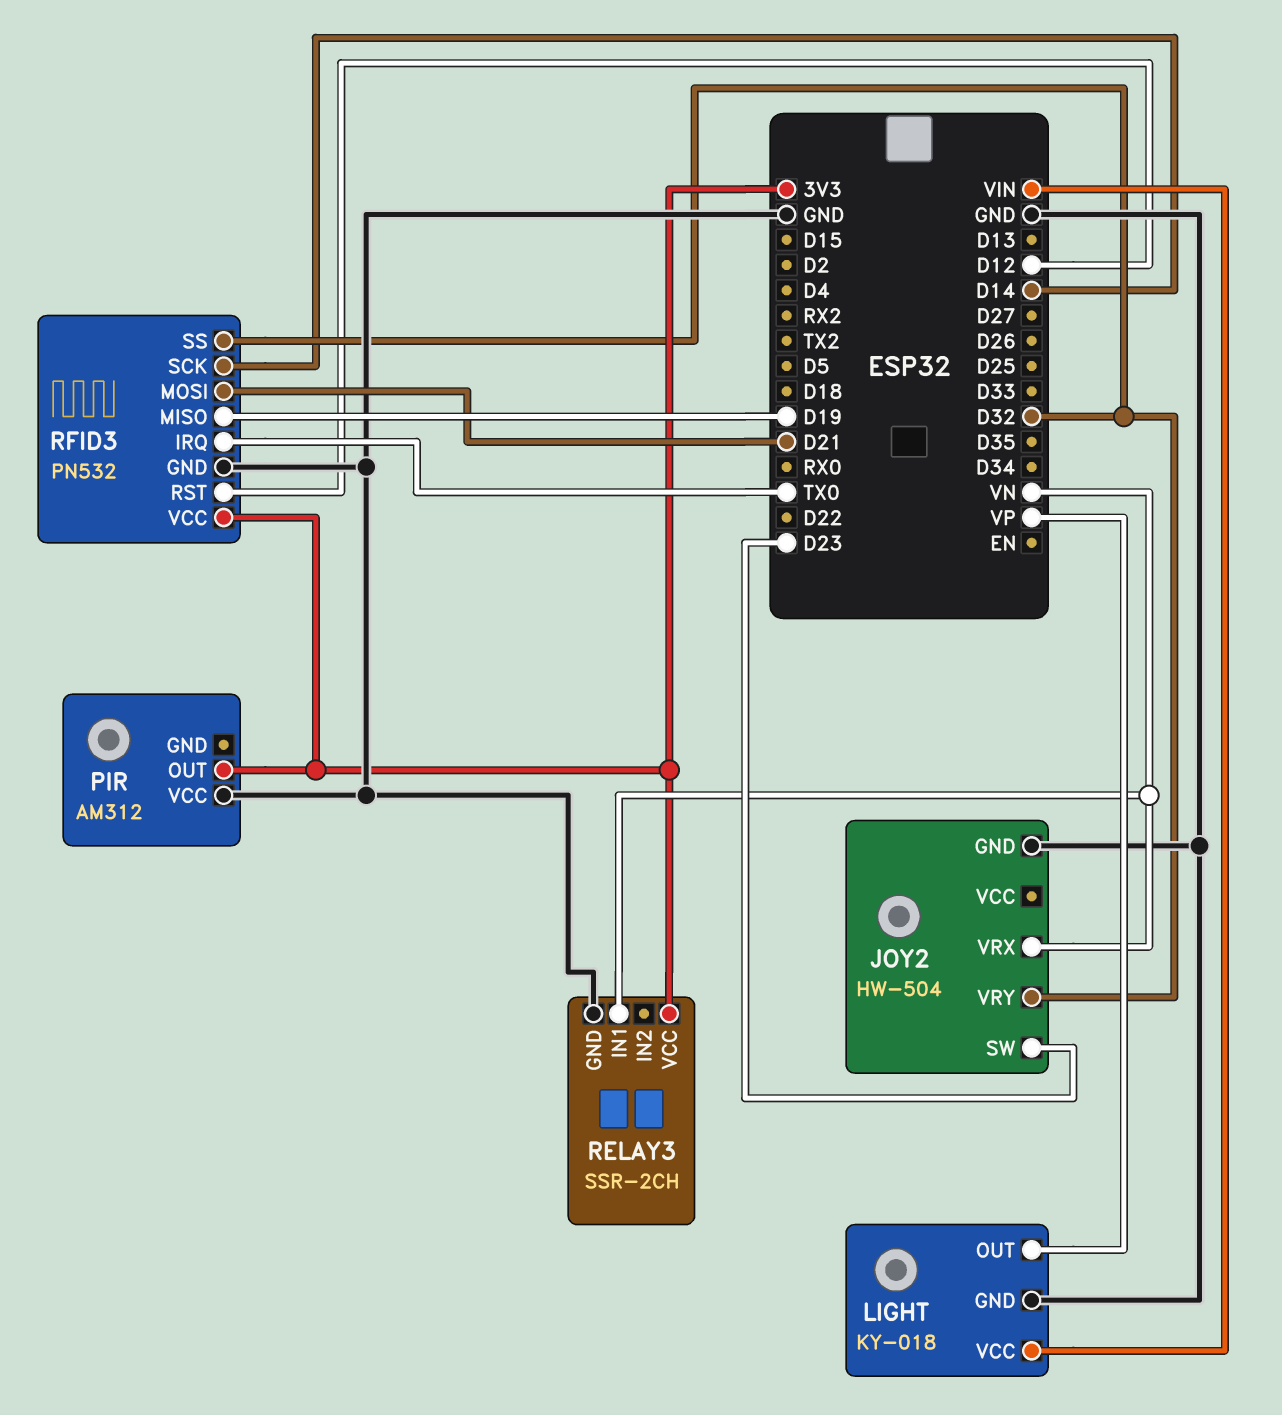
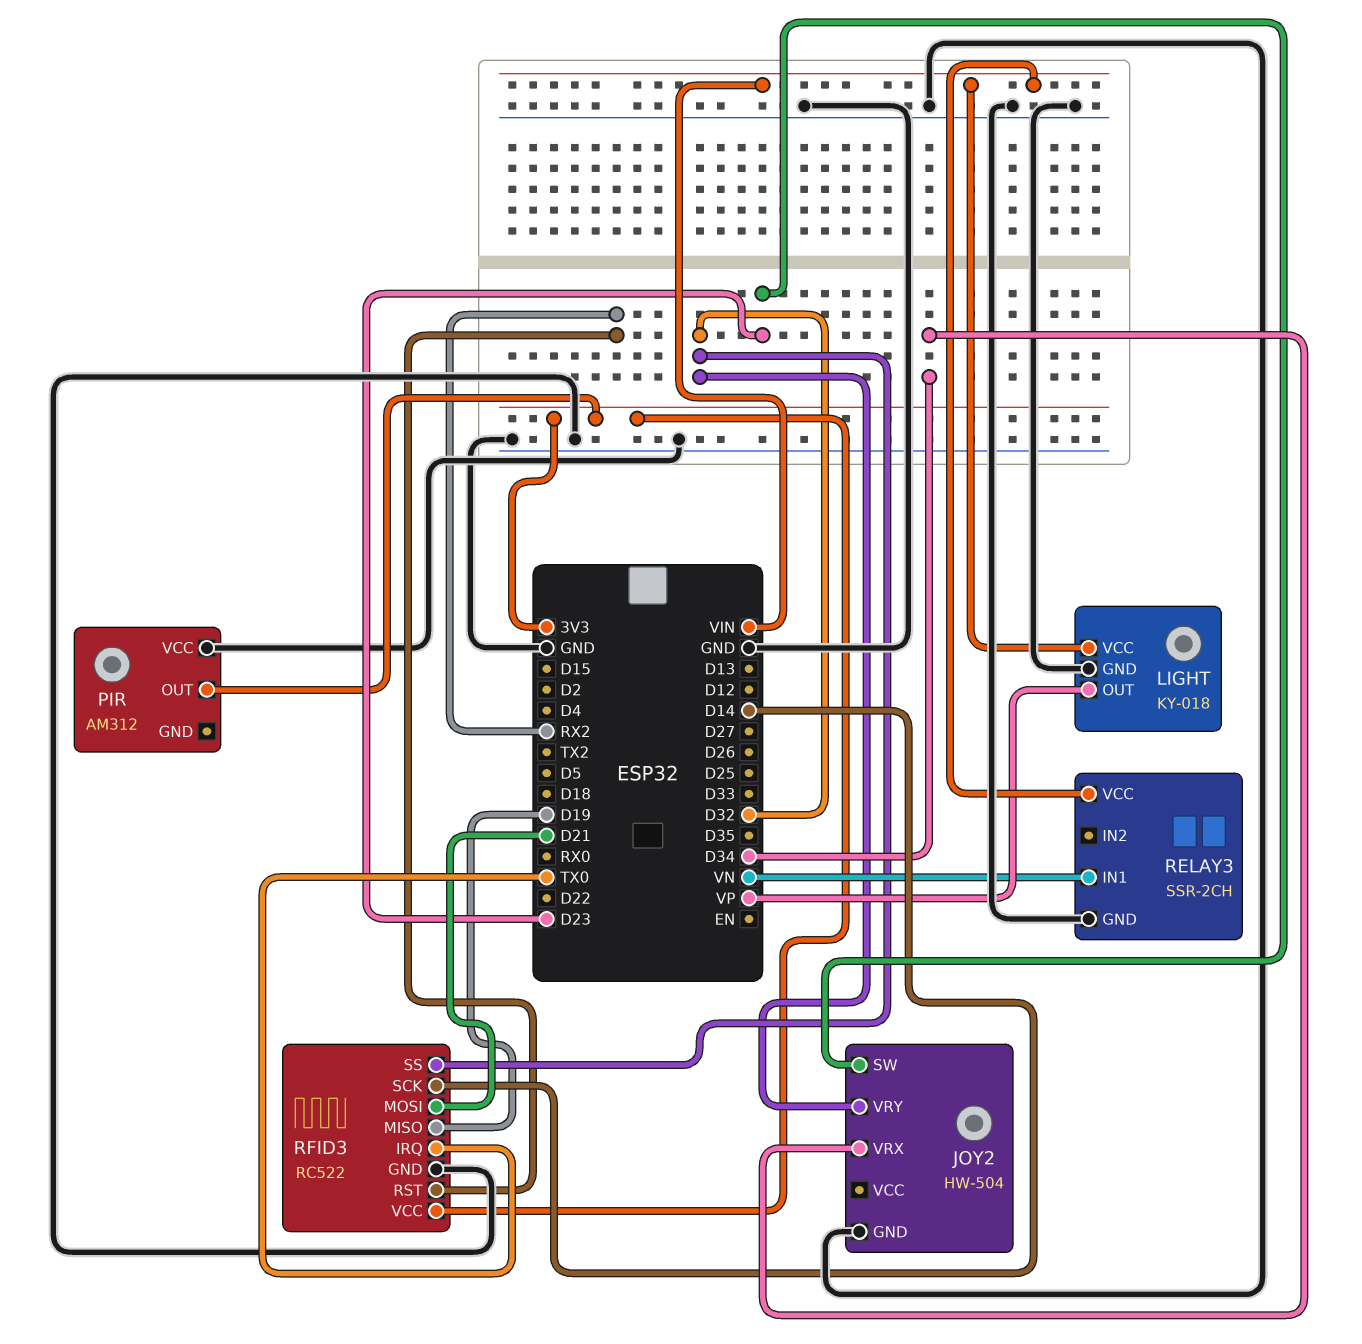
JOY2 pin VRX: VN -> D34
RELAY3 pin VCC: 3V3 -> VIN
RFID3: PN532 -> RC522
RFID3 pin RST: D12 -> RX2

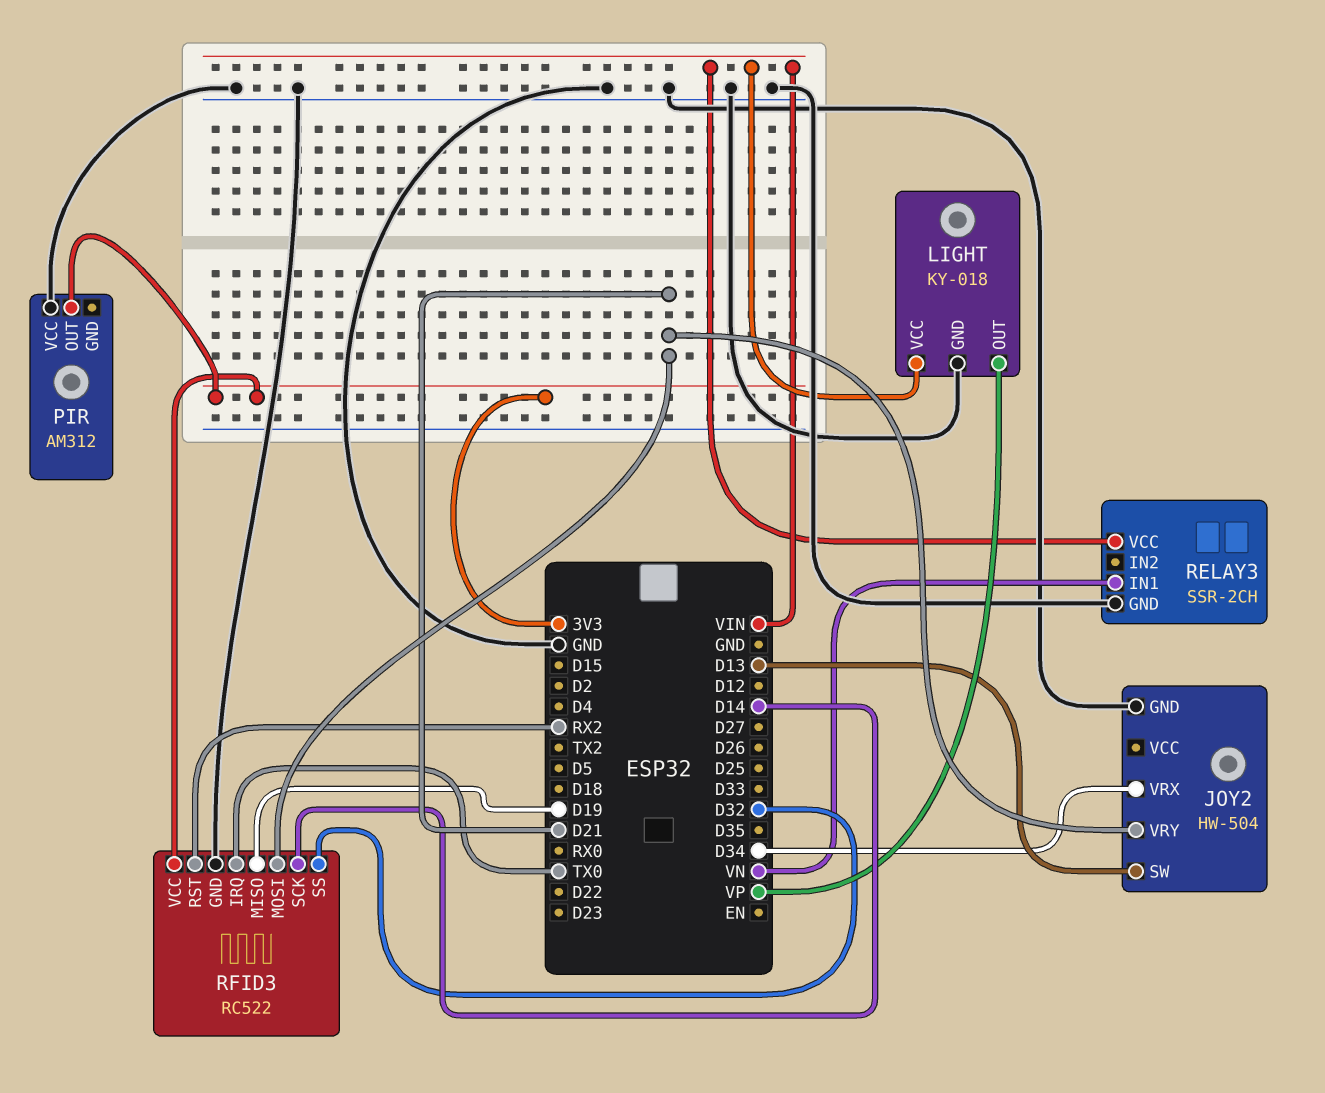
JOY2 pin SW: D23 -> D13
JOY2 pin VRY: D32 -> D21

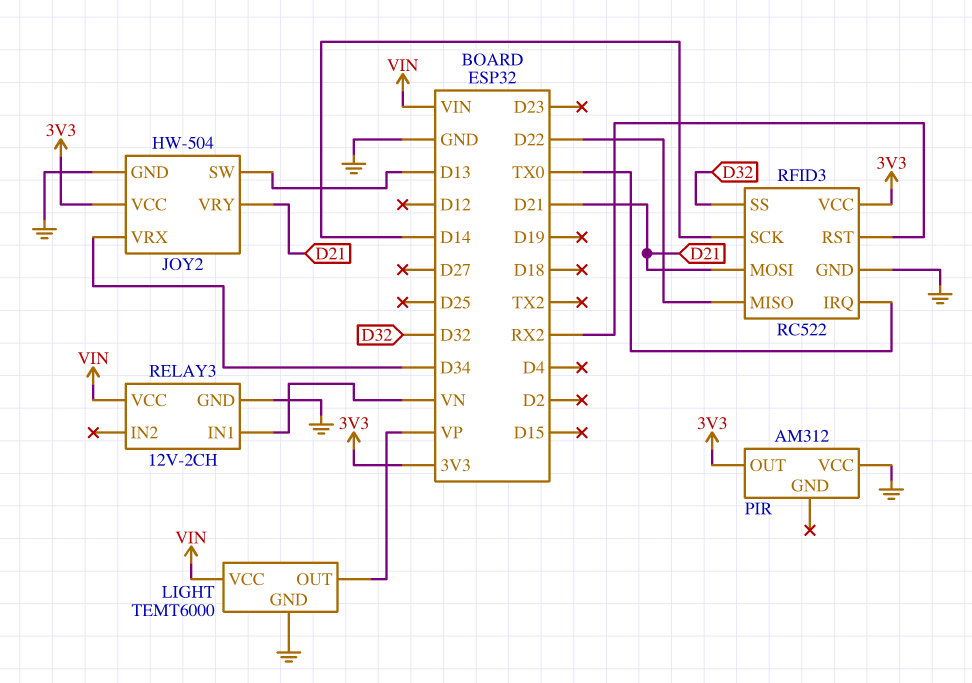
JOY2 pin VCC: none -> 3V3
LIGHT: KY-018 -> TEMT6000
RELAY3: SSR-2CH -> 12V-2CH
RFID3 pin MISO: D19 -> D22

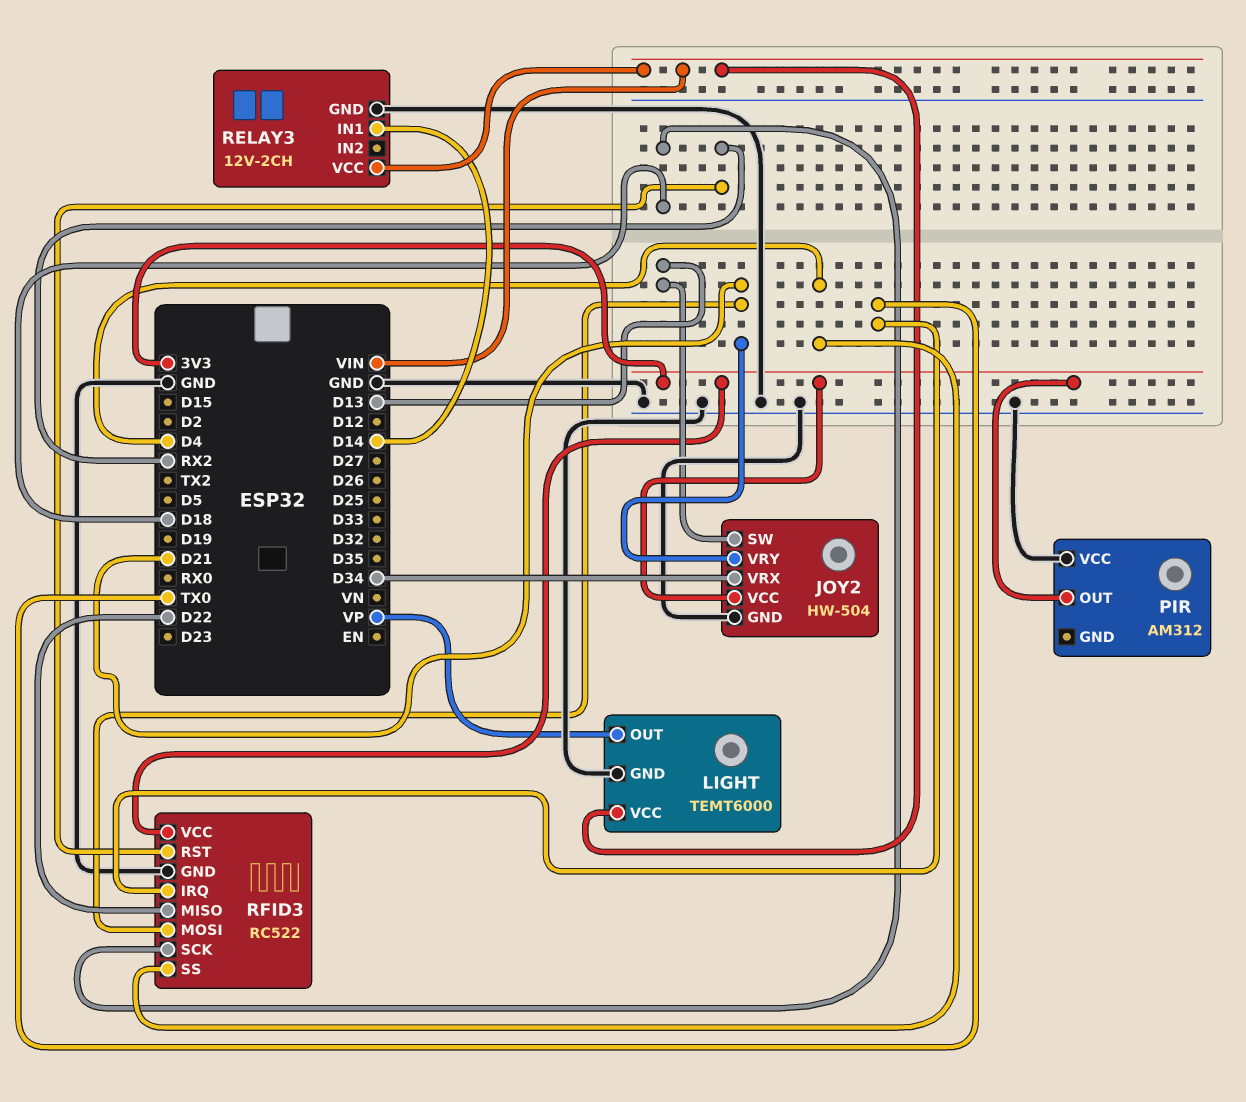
RELAY3 pin IN1: VN -> D14
RFID3 pin SCK: D14 -> D18
RFID3 pin SS: D32 -> D4

